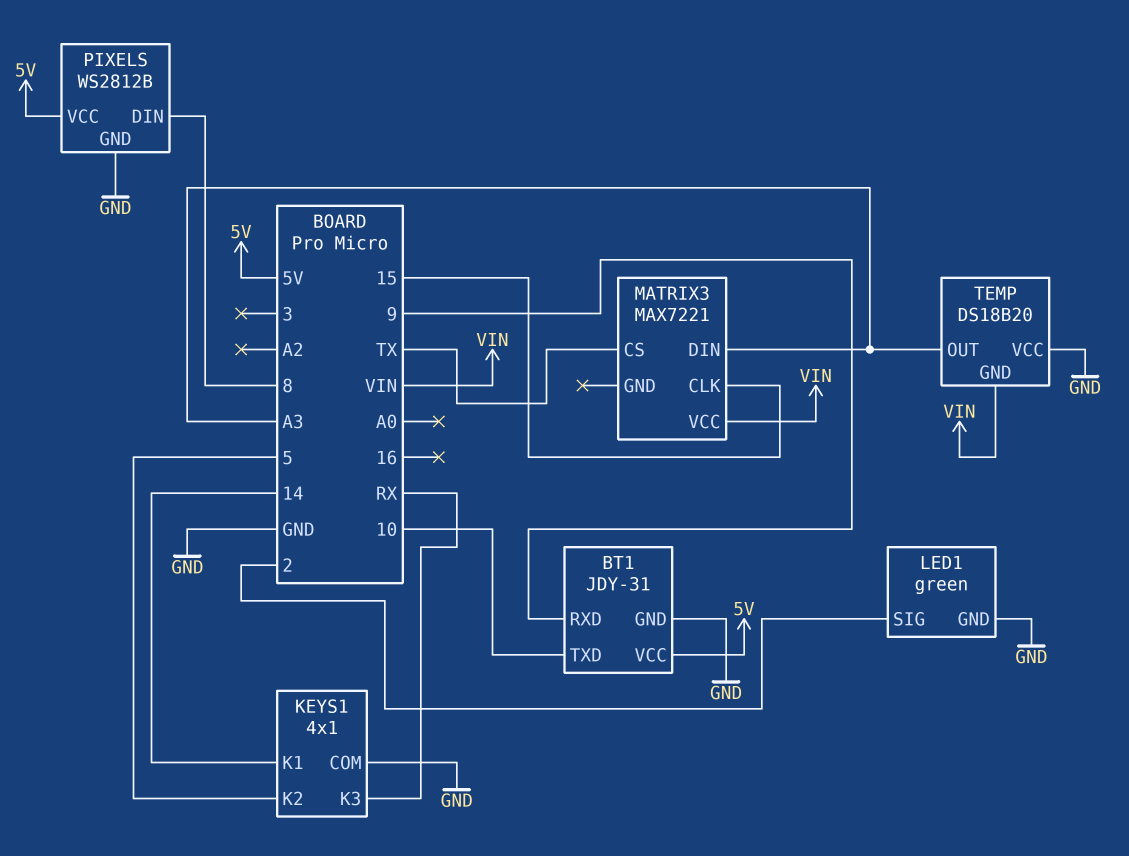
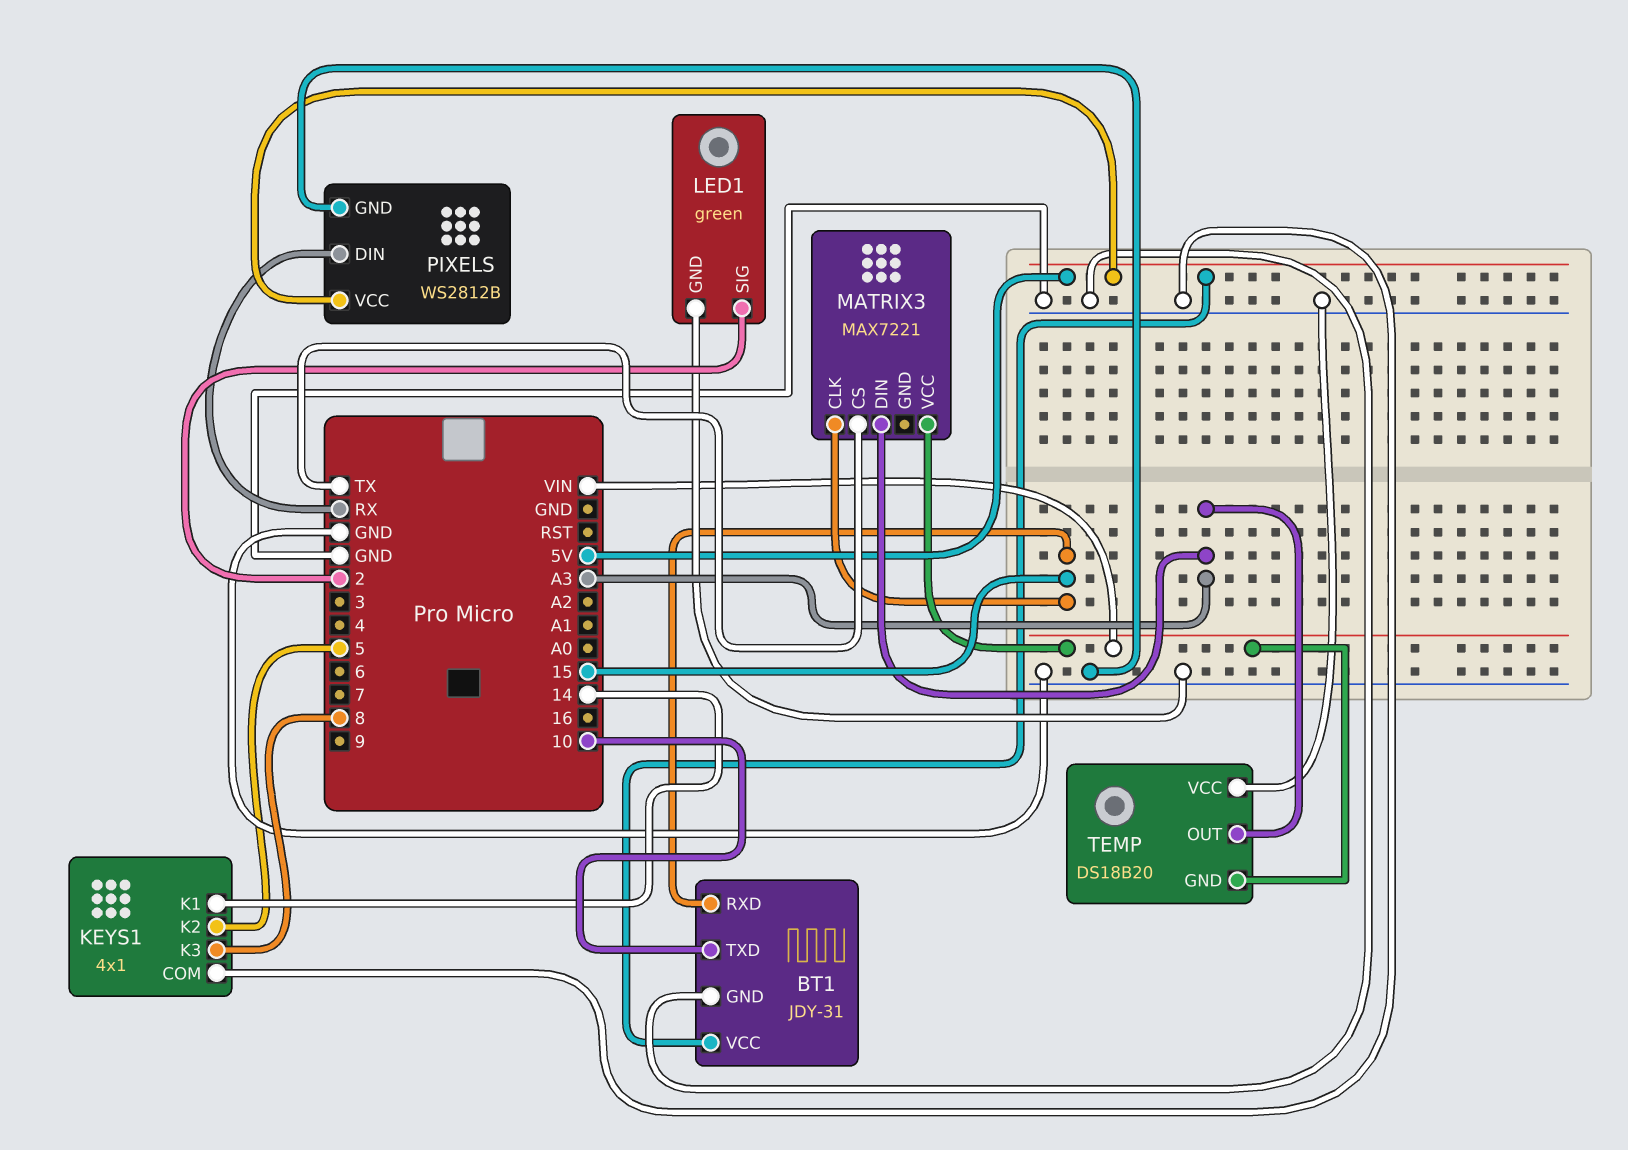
BT1 pin RXD: 9 -> 15
KEYS1 pin K3: RX -> 8
PIXELS pin DIN: 8 -> RX

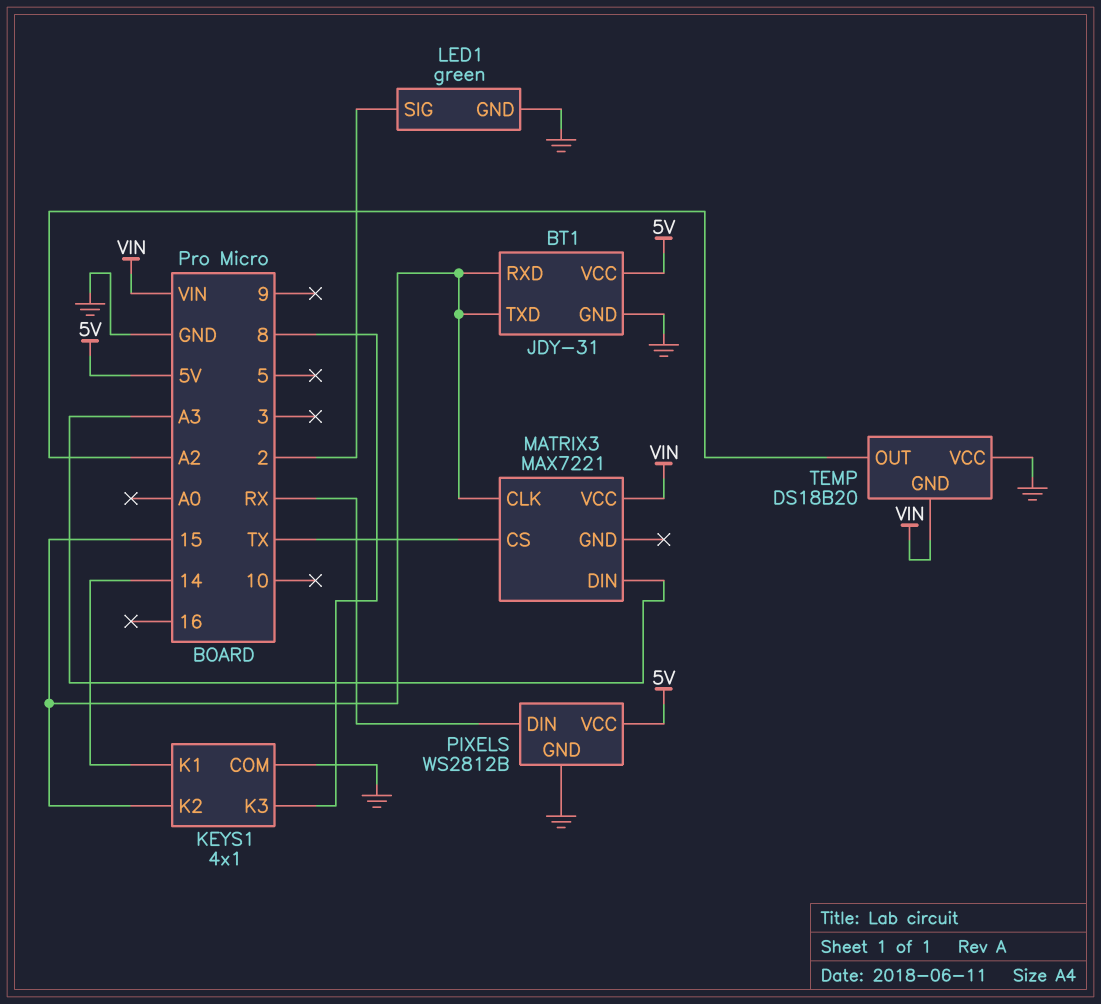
BT1 pin TXD: 10 -> 15
KEYS1 pin K2: 5 -> 15
TEMP pin OUT: A3 -> A2

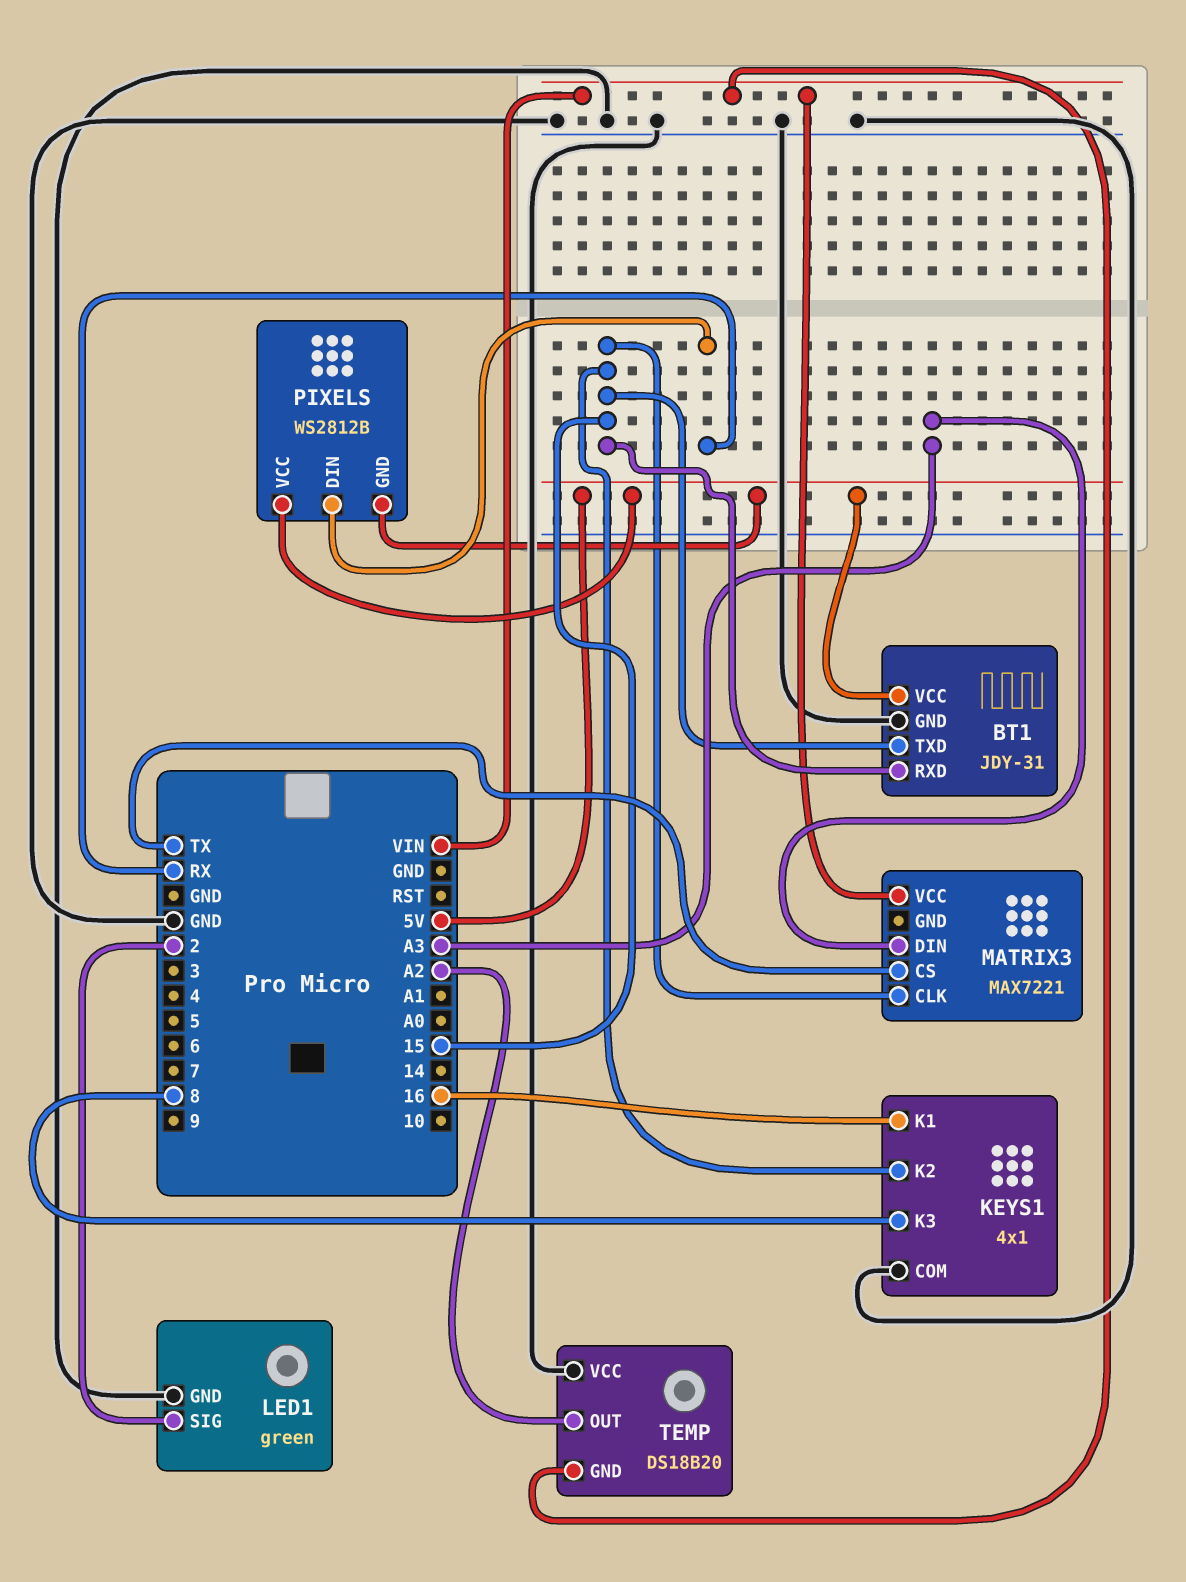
KEYS1 pin K1: 14 -> 16
PIXELS pin GND: GND -> 5V

